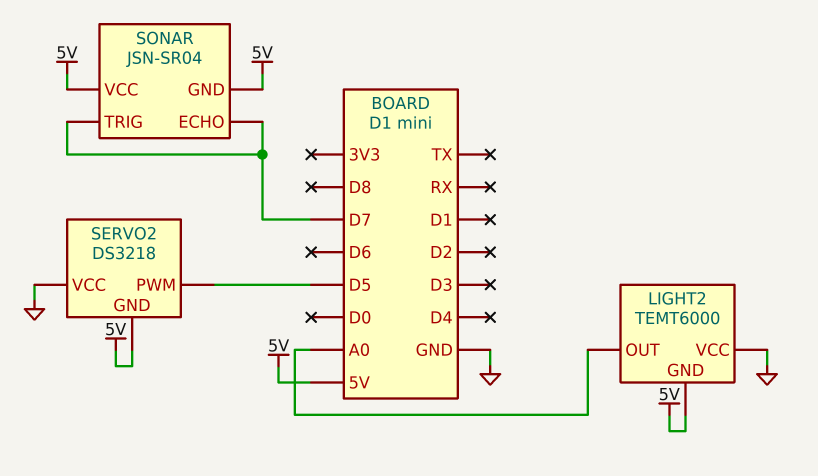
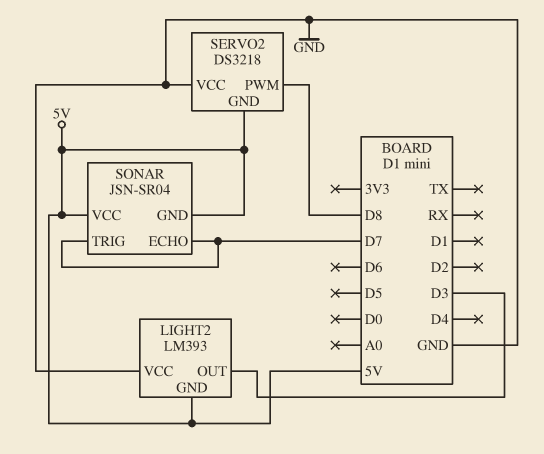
LIGHT2: TEMT6000 -> LM393
LIGHT2 pin OUT: A0 -> D3
SERVO2 pin PWM: D5 -> D8

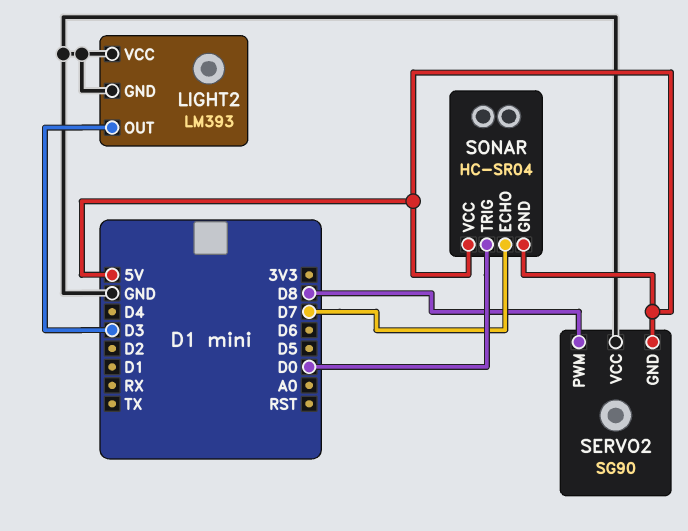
LIGHT2 pin GND: 5V -> GND
SERVO2: DS3218 -> SG90
SONAR: JSN-SR04 -> HC-SR04
SONAR pin TRIG: D7 -> D0

